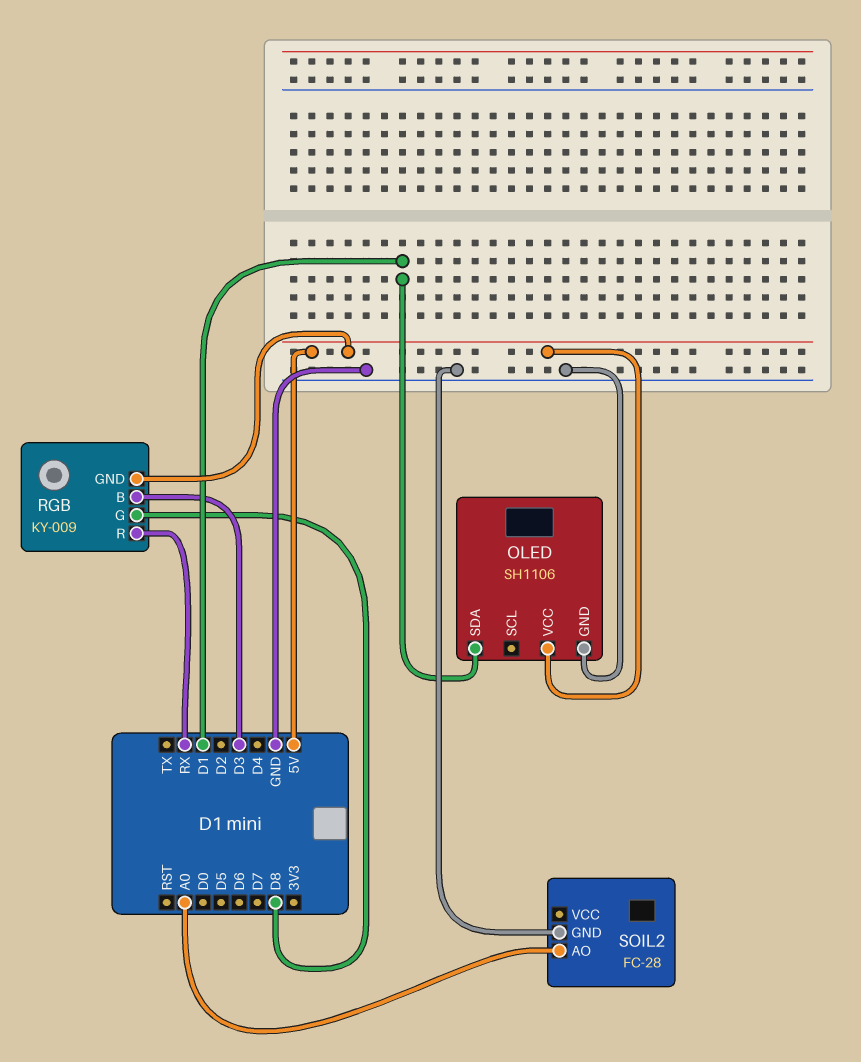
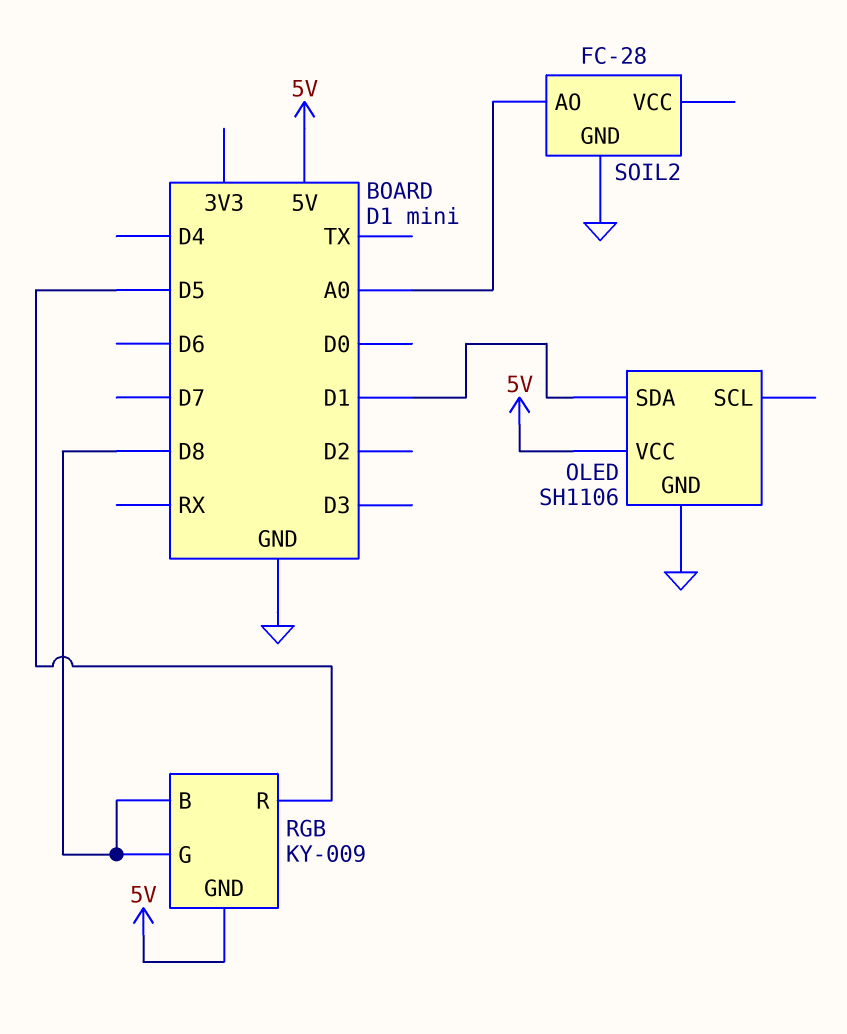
RGB pin B: D3 -> D8
RGB pin R: RX -> D5

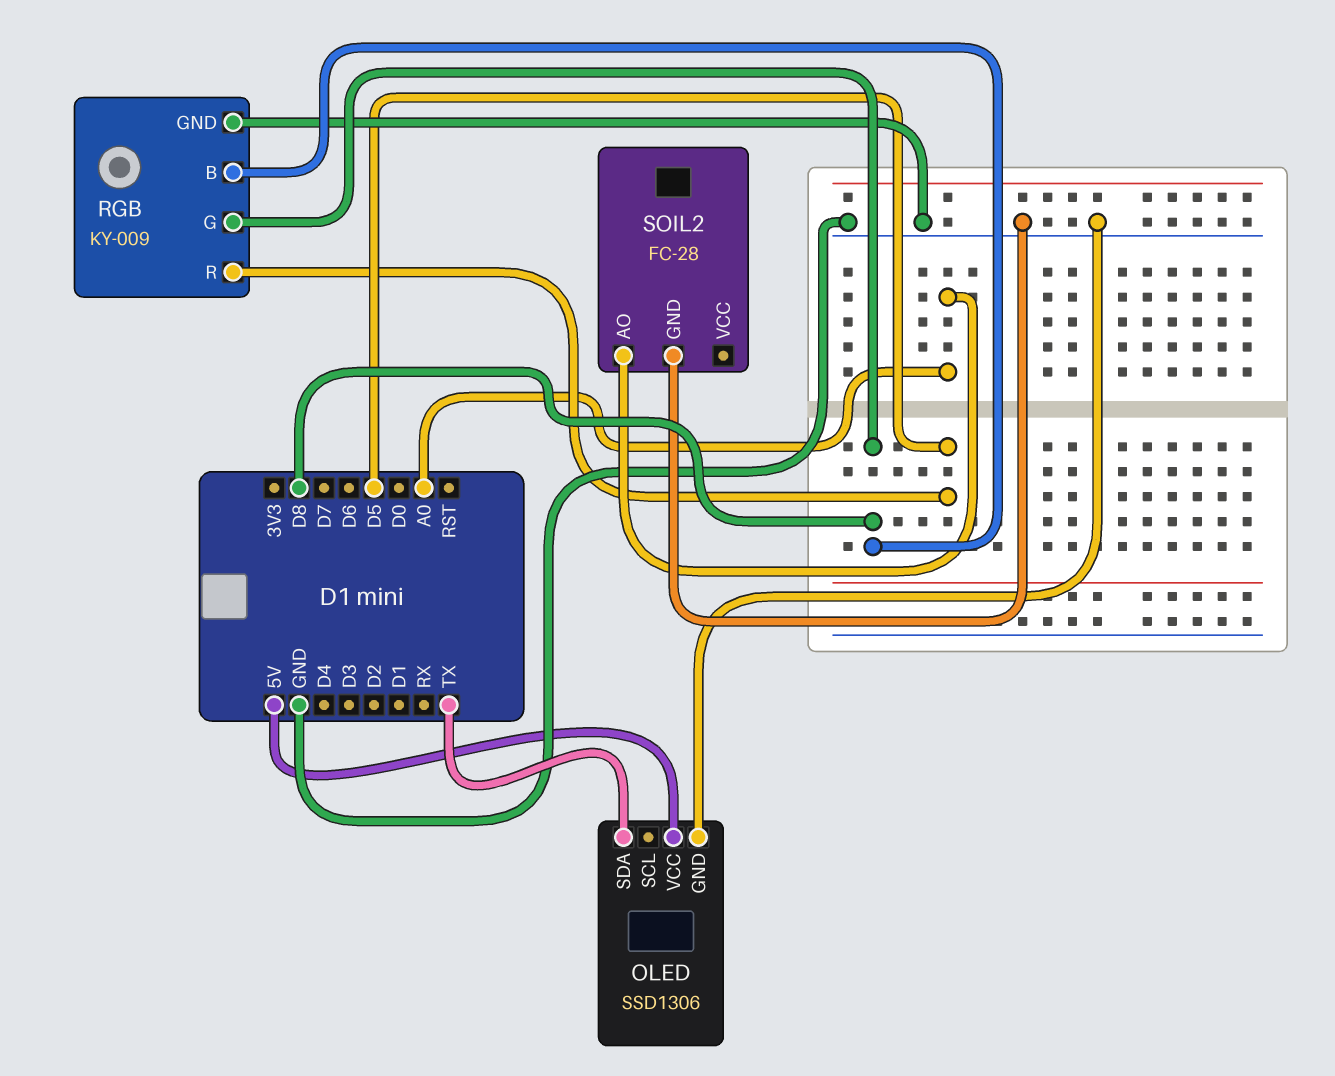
OLED: SH1106 -> SSD1306
OLED pin SDA: D1 -> TX
RGB pin GND: 5V -> GND

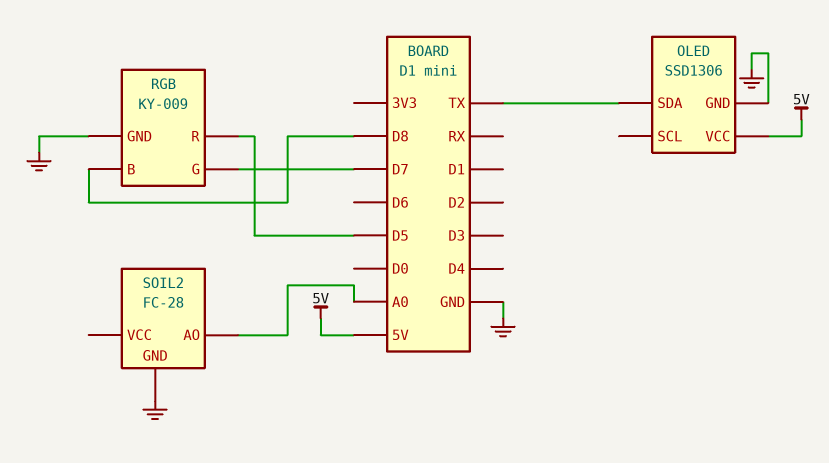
RGB pin G: D8 -> D7

